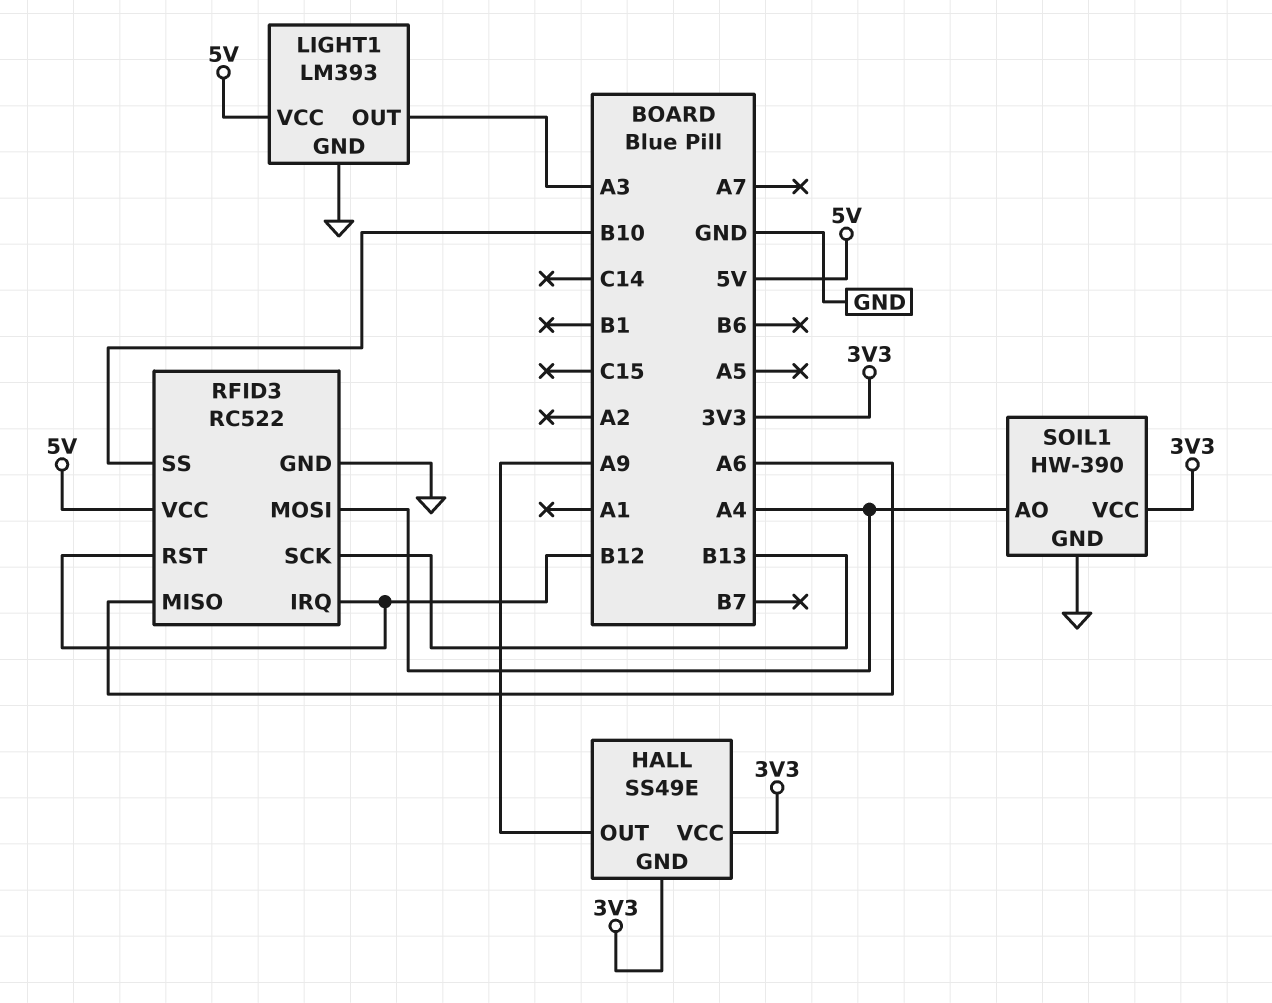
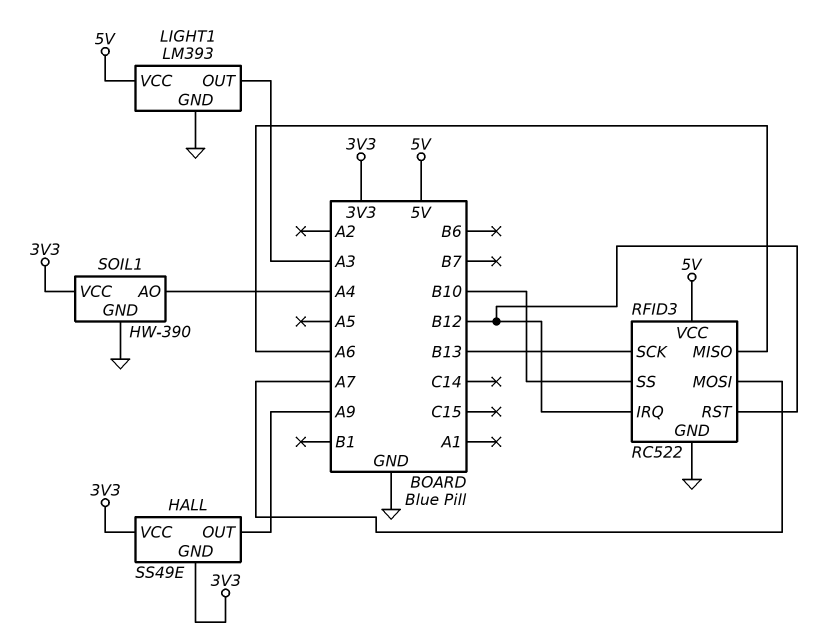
RFID3 pin MOSI: A4 -> A7

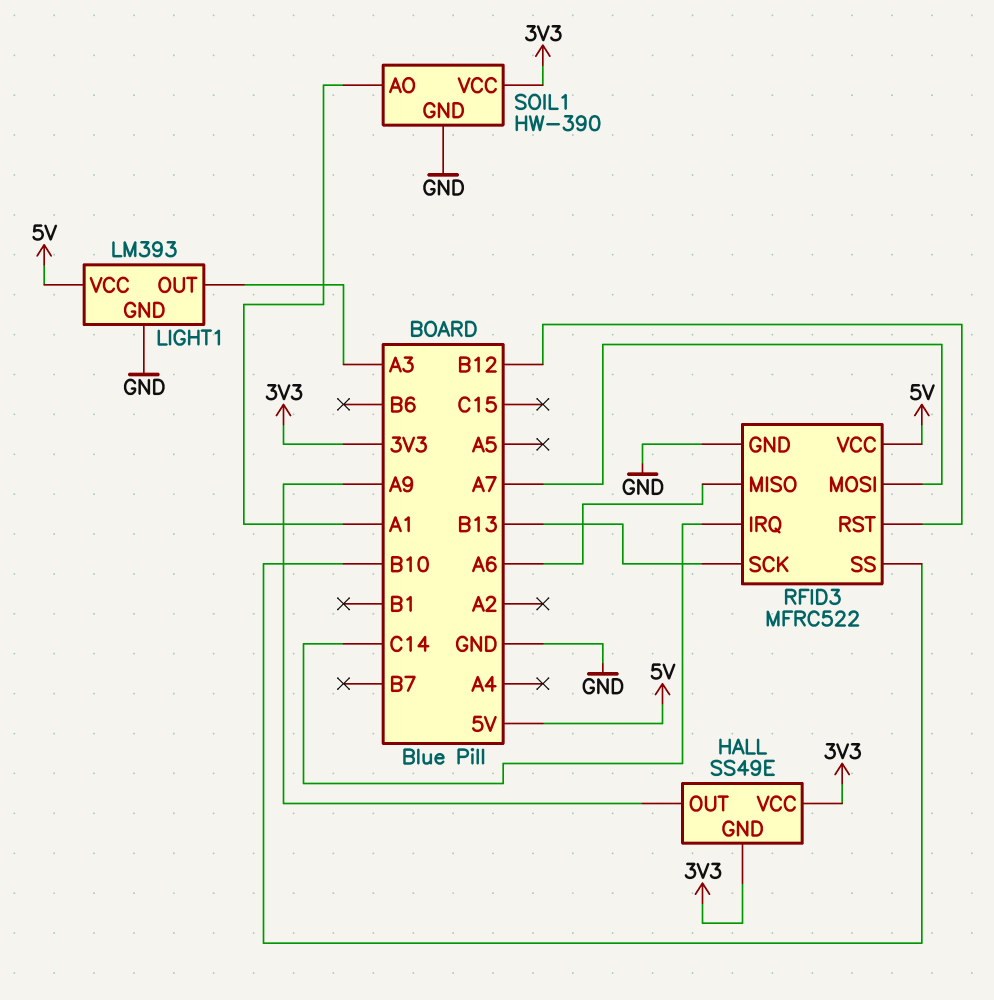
RFID3: RC522 -> MFRC522
RFID3 pin IRQ: B12 -> C14
SOIL1 pin AO: A4 -> A1

